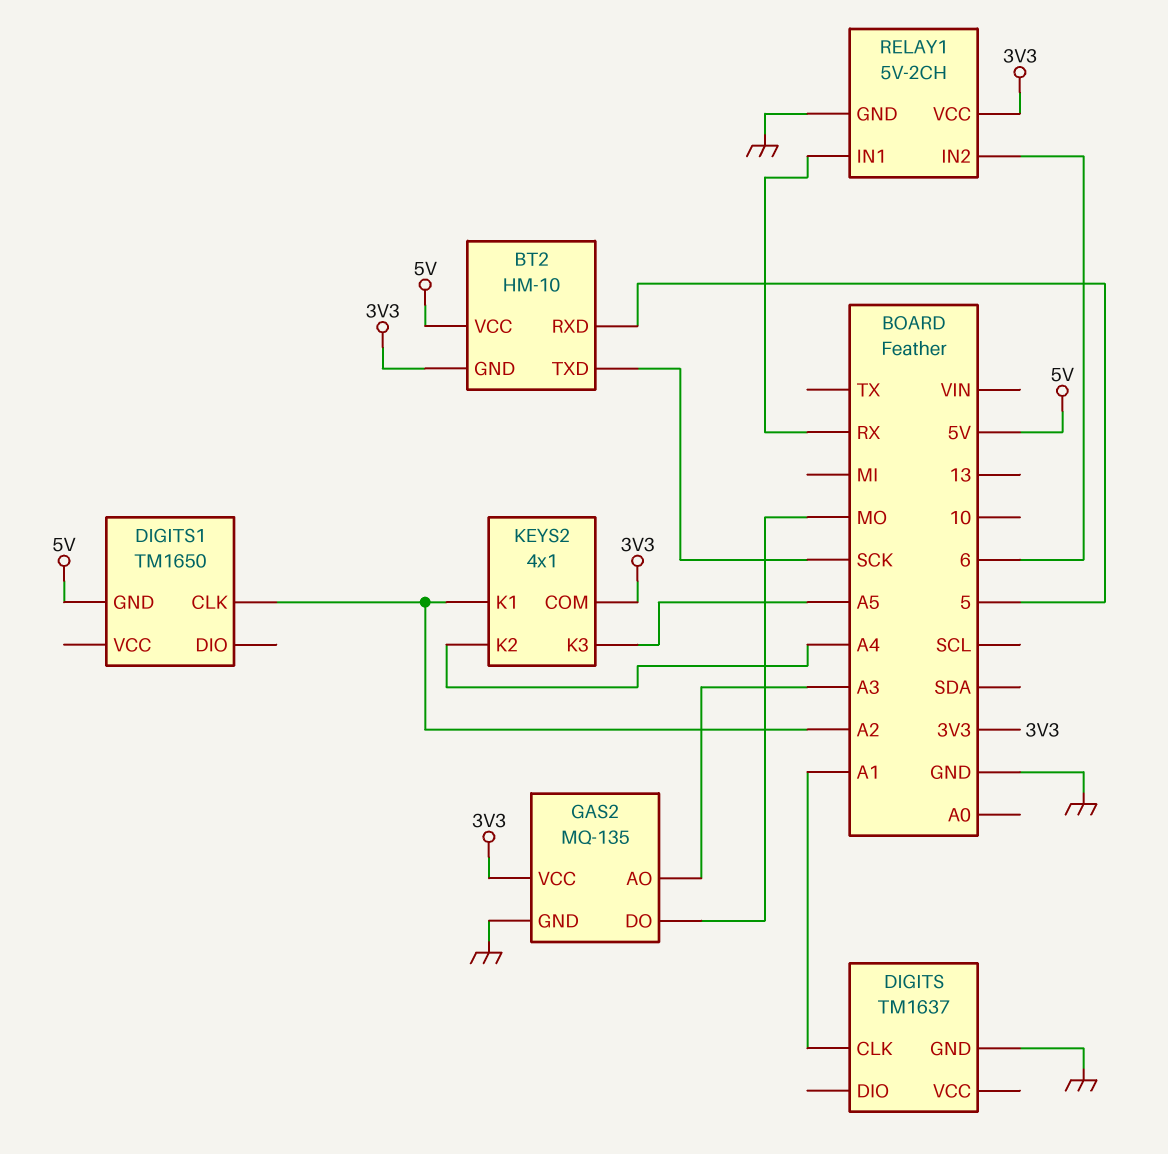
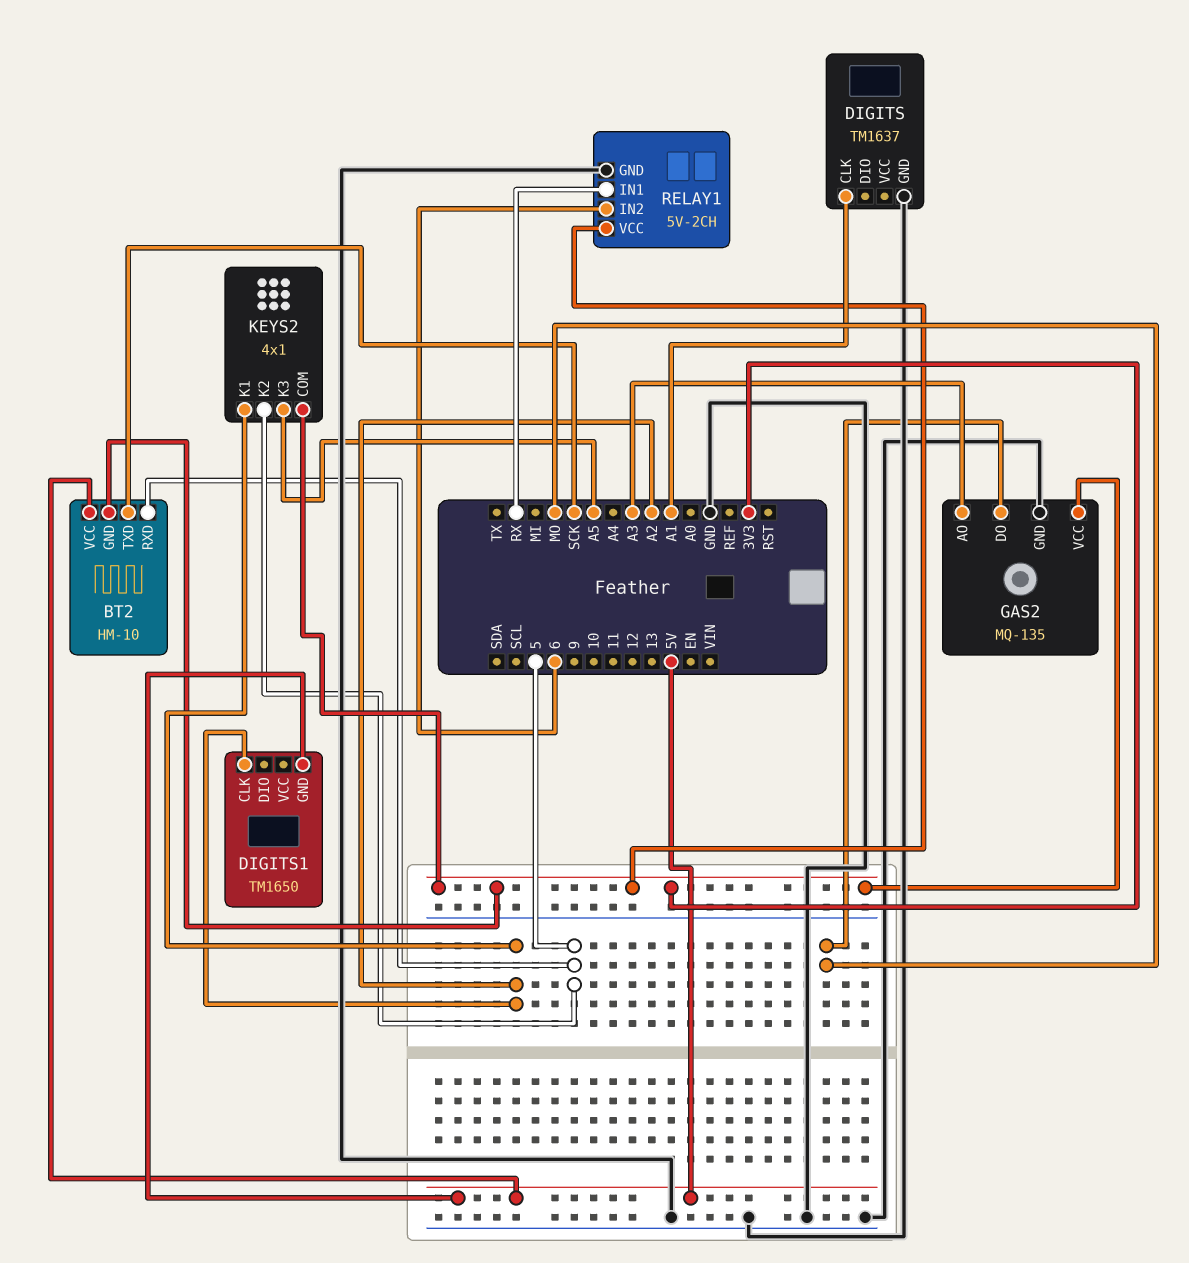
KEYS2 pin K2: A4 -> 5

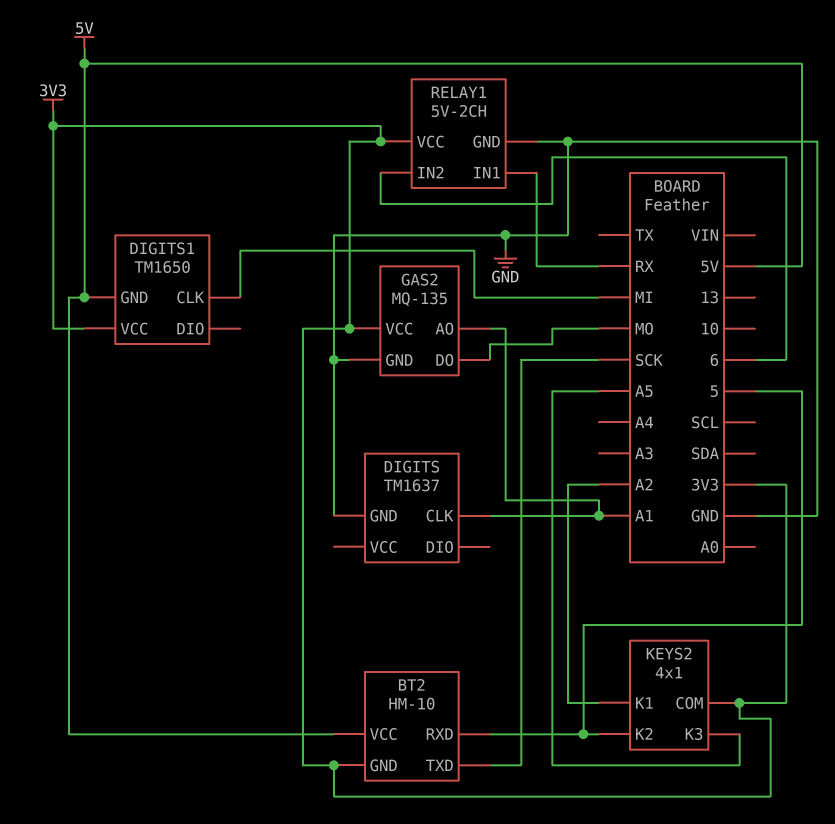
DIGITS1 pin CLK: A2 -> MI
DIGITS1 pin VCC: none -> 3V3
GAS2 pin AO: A3 -> A1

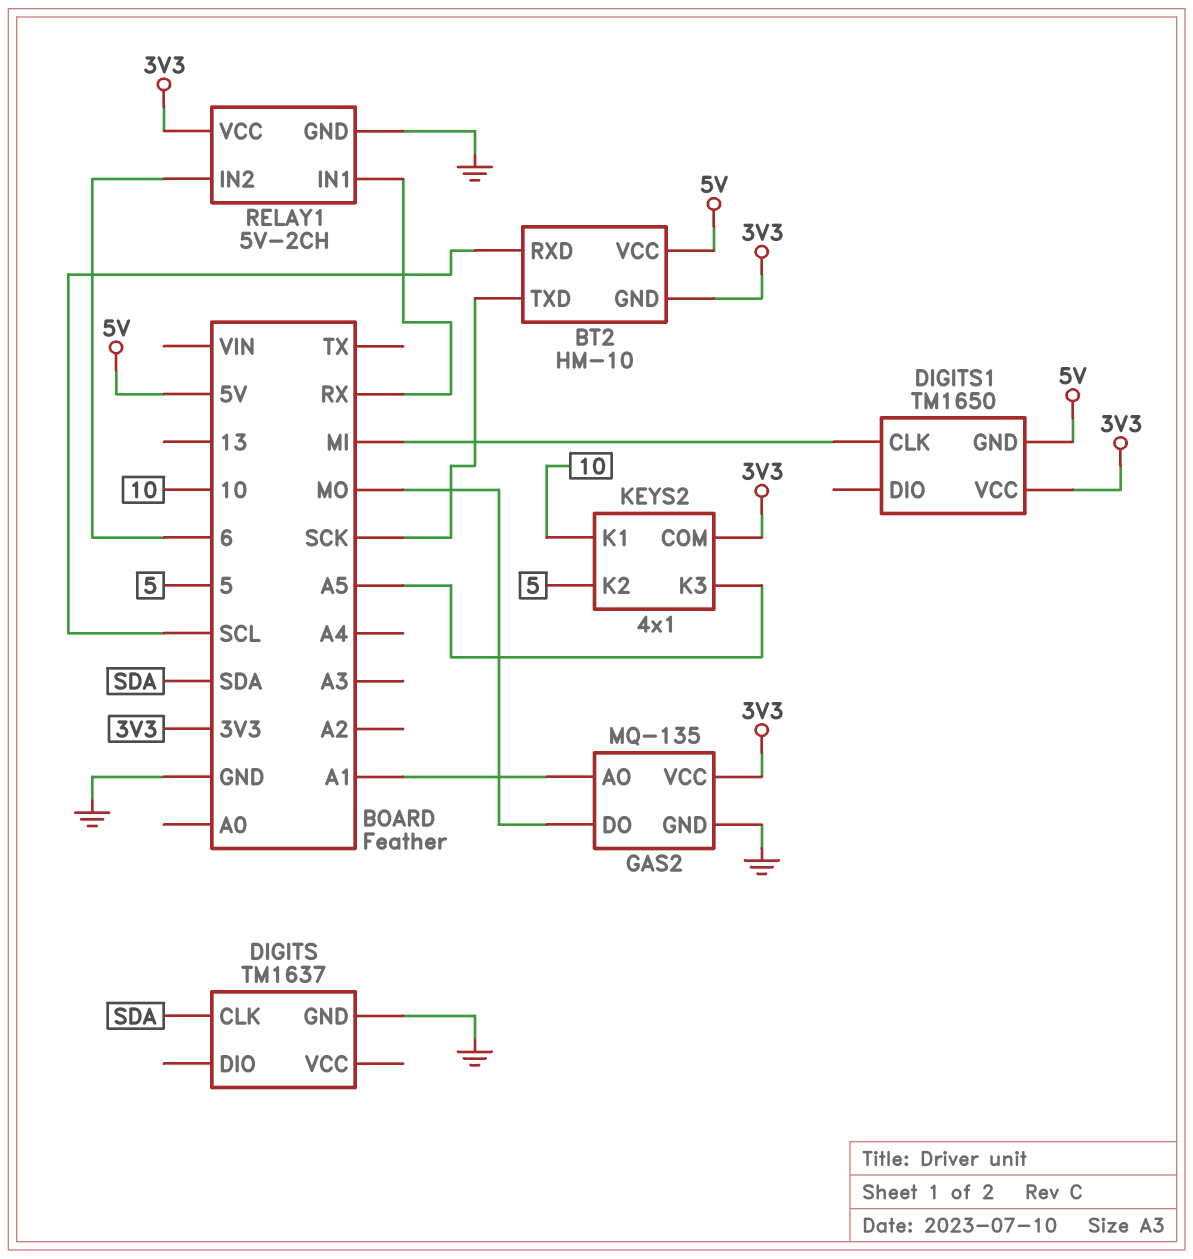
BT2 pin RXD: 5 -> SCL
DIGITS pin CLK: A1 -> SDA
KEYS2 pin K1: A2 -> 10

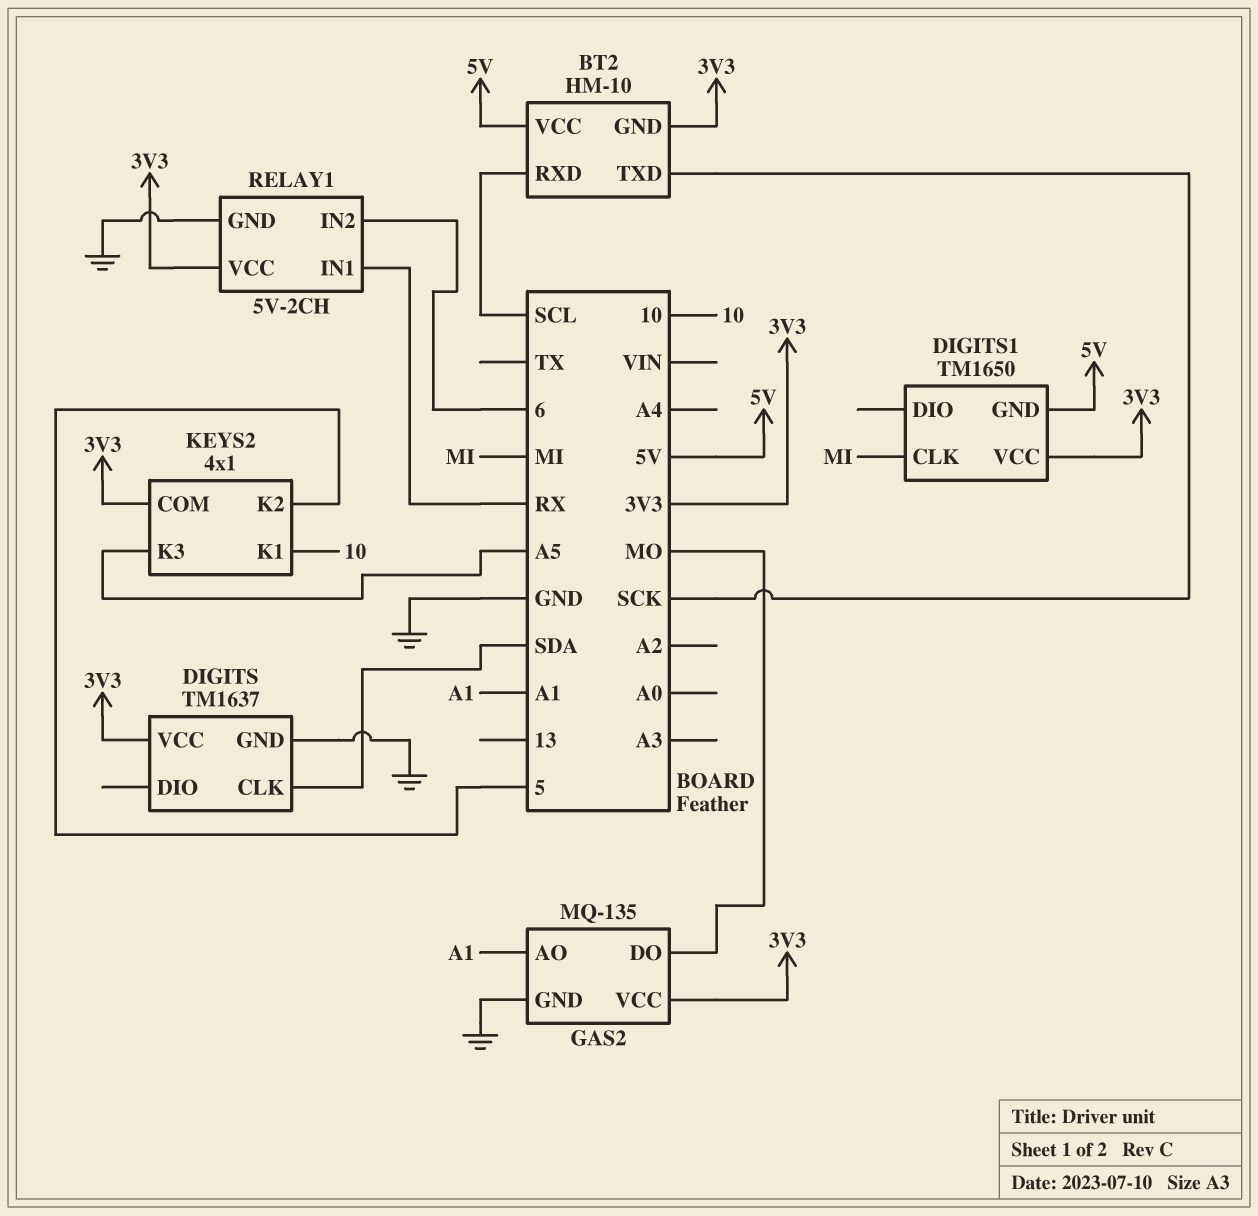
DIGITS pin VCC: none -> 3V3

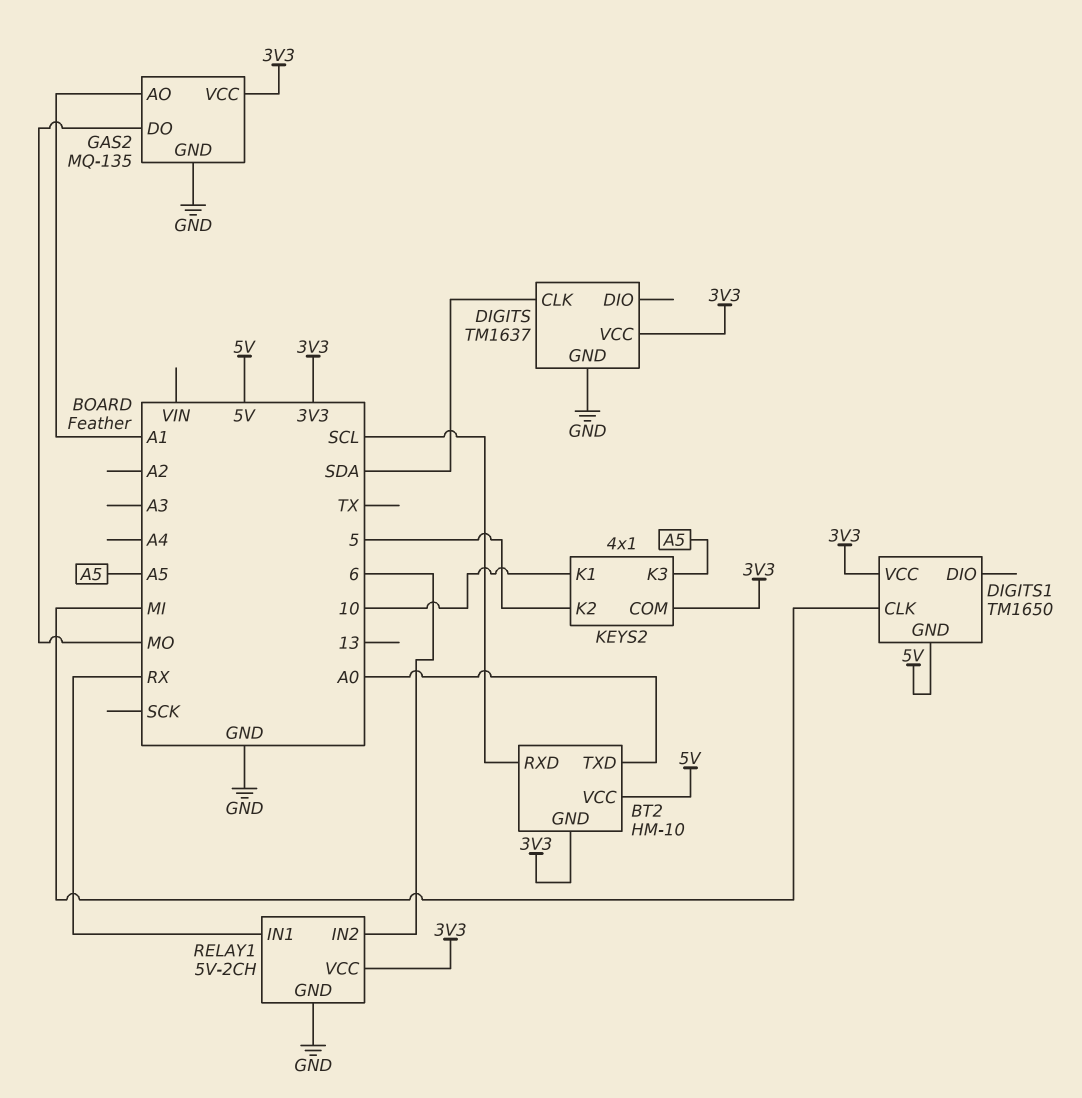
BT2 pin TXD: SCK -> A0

